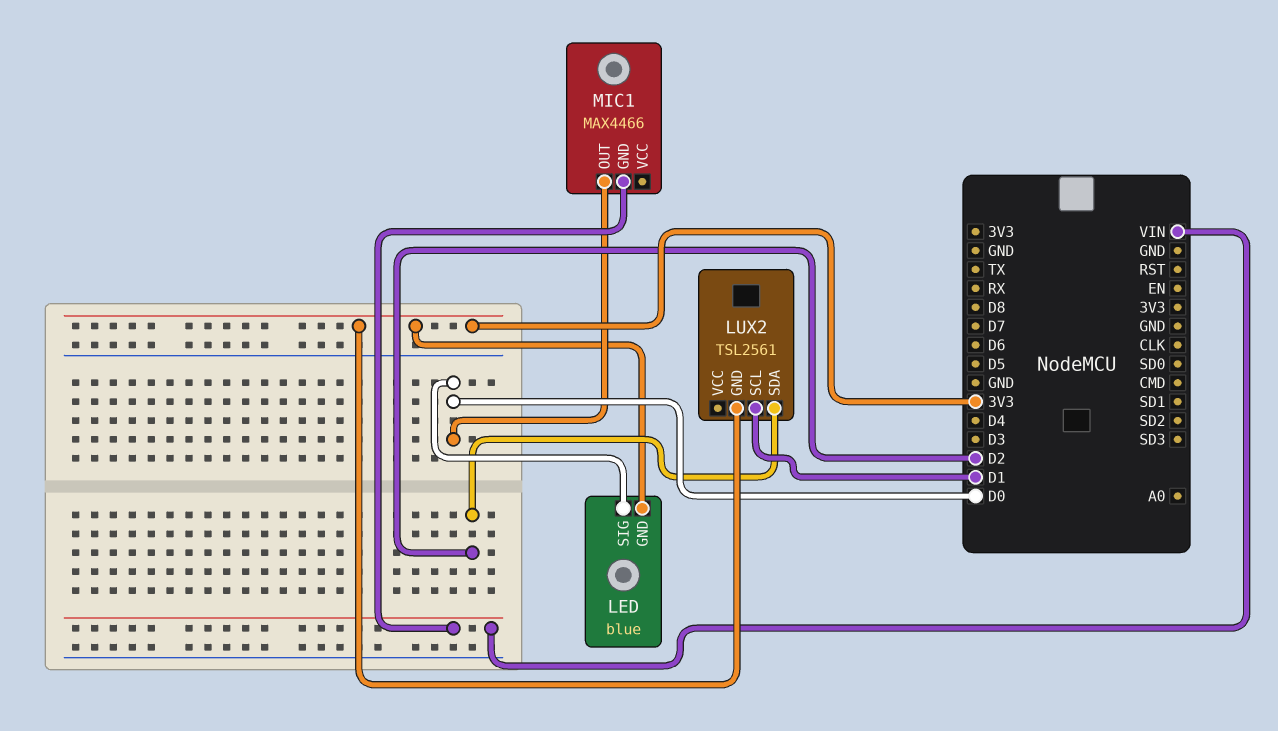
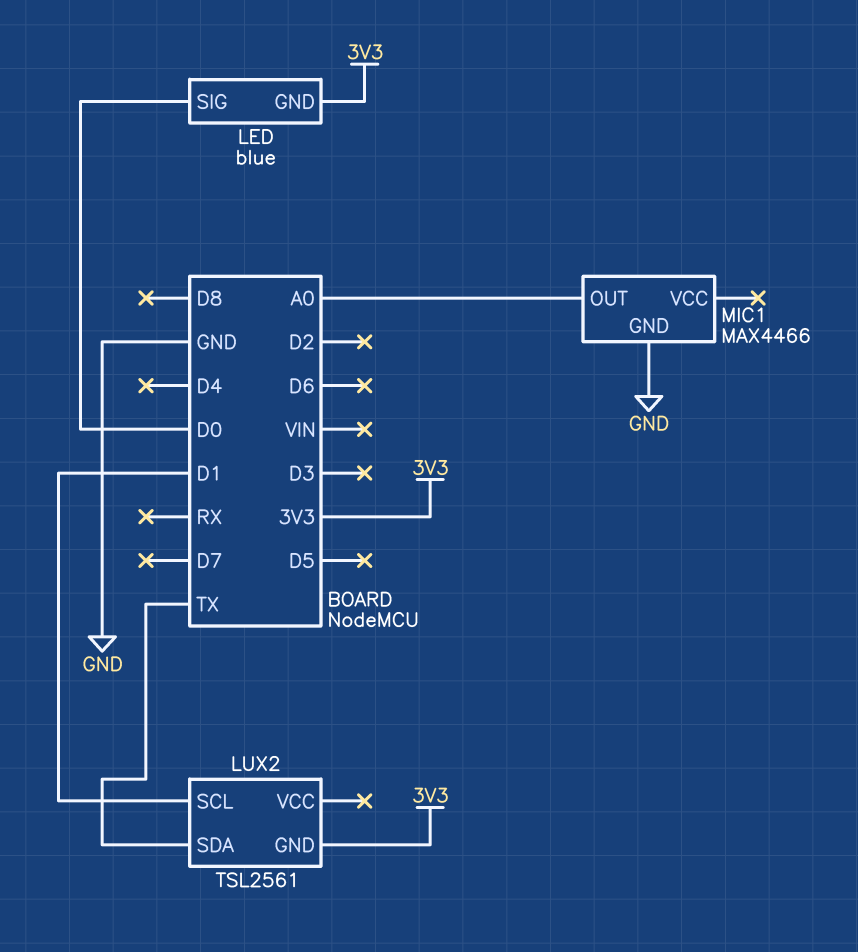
LUX2 pin SDA: D2 -> TX
MIC1 pin GND: VIN -> GND
MIC1 pin OUT: D0 -> A0

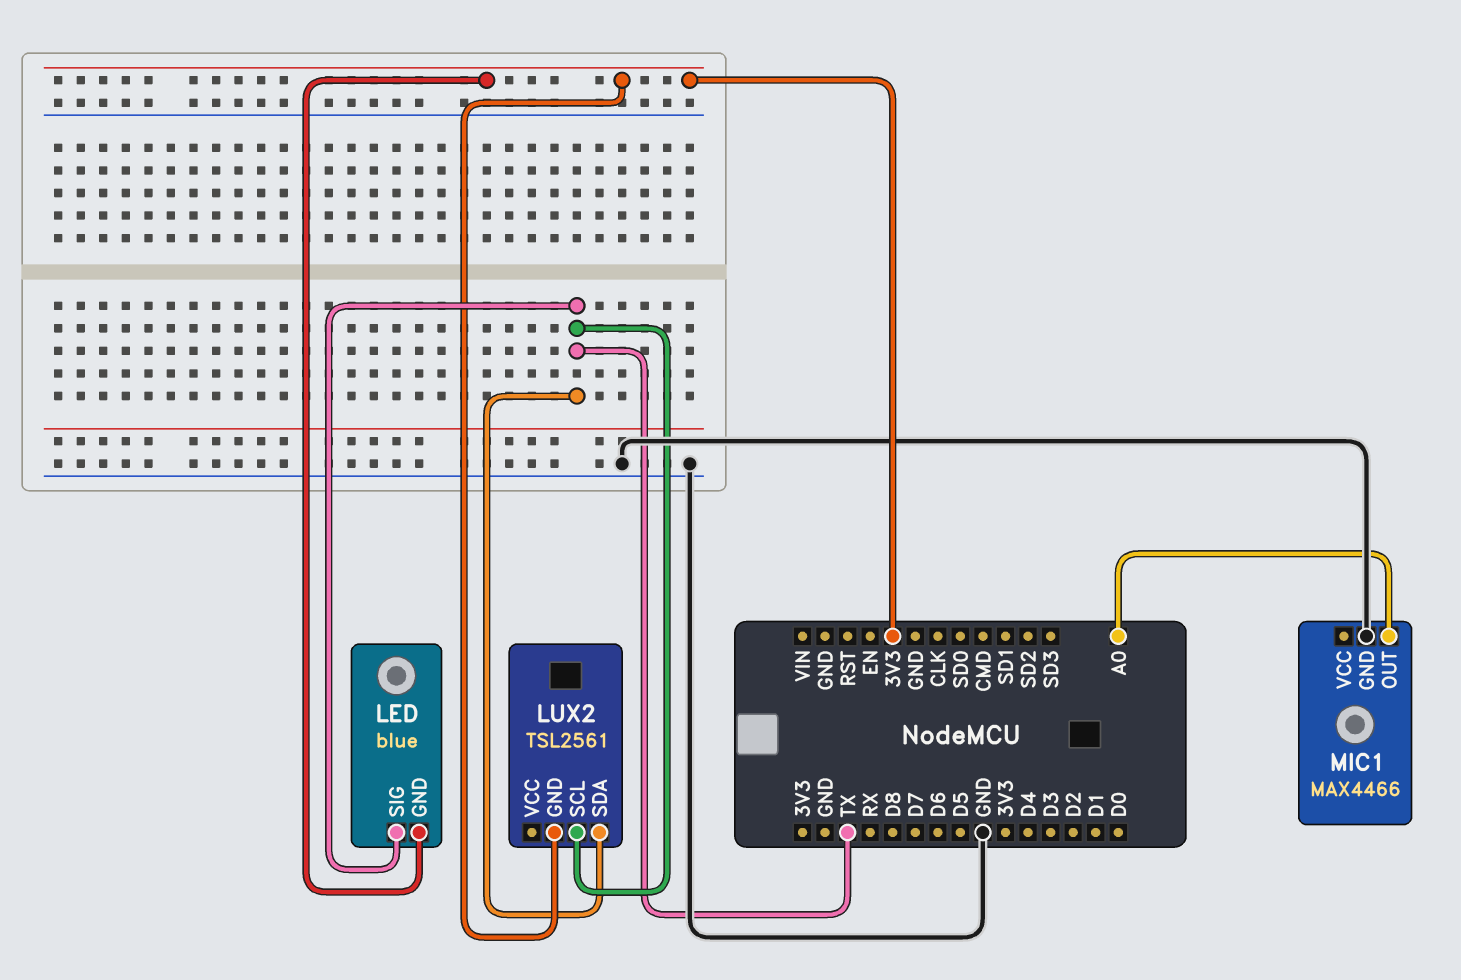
LED pin SIG: D0 -> TX
LUX2 pin SCL: D1 -> TX

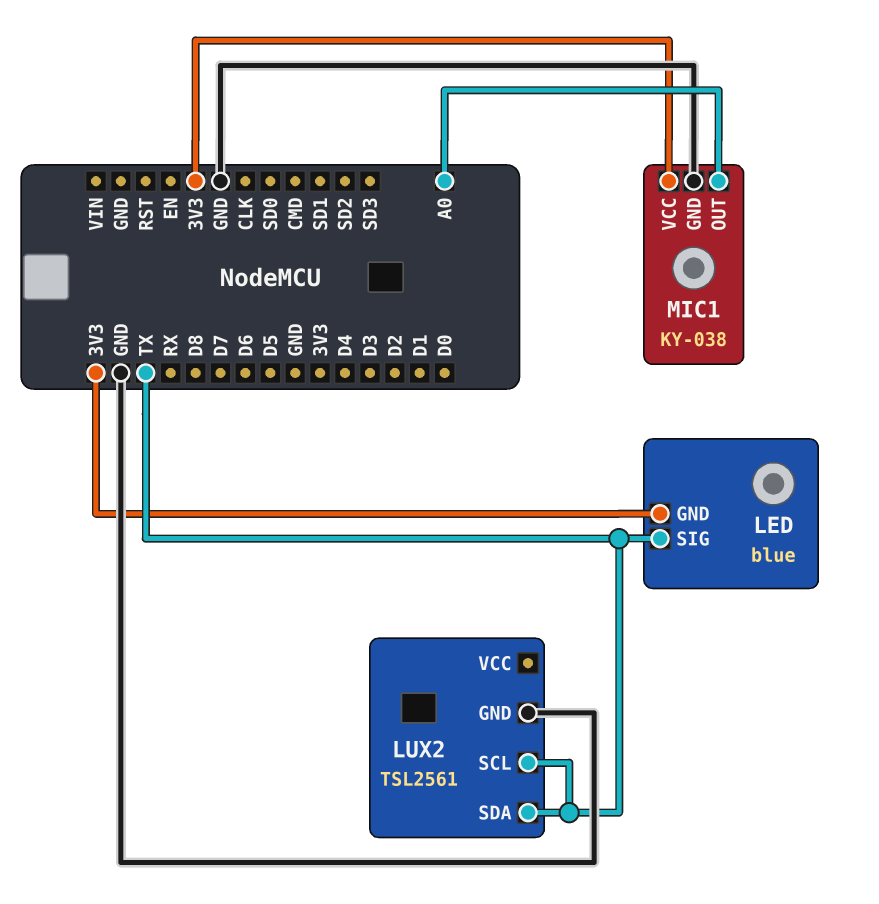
LUX2 pin GND: 3V3 -> GND
MIC1: MAX4466 -> KY-038
MIC1 pin VCC: none -> 3V3

